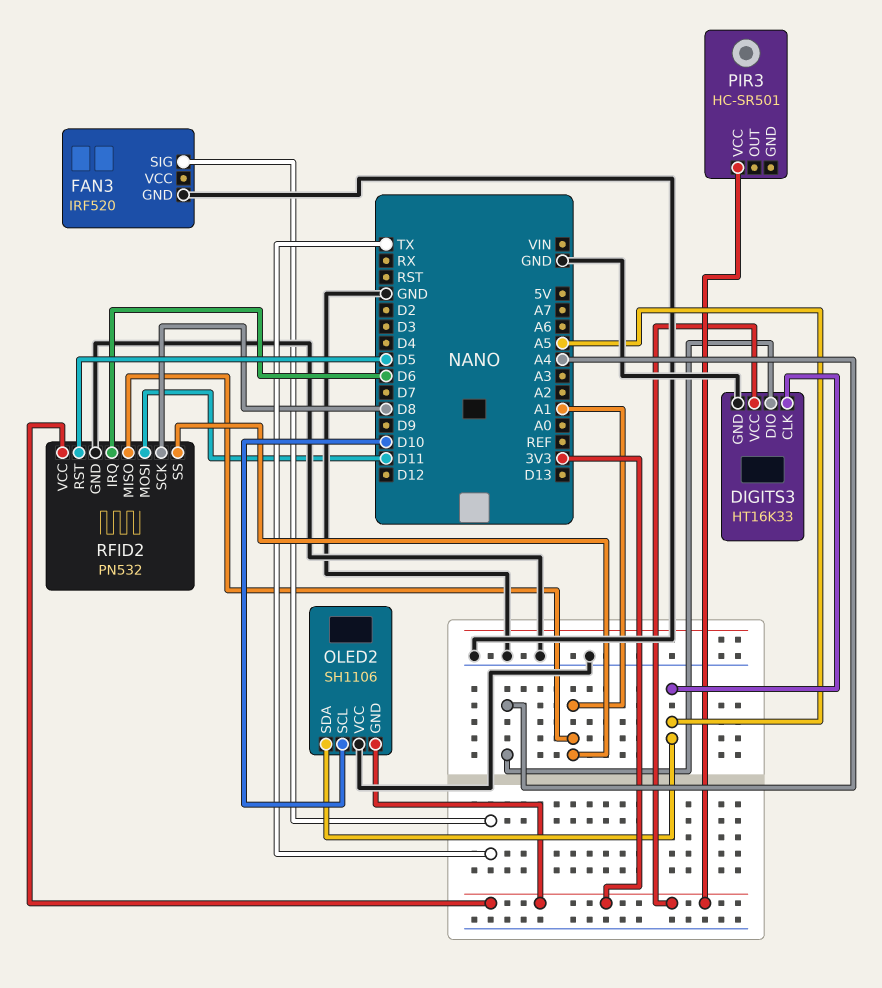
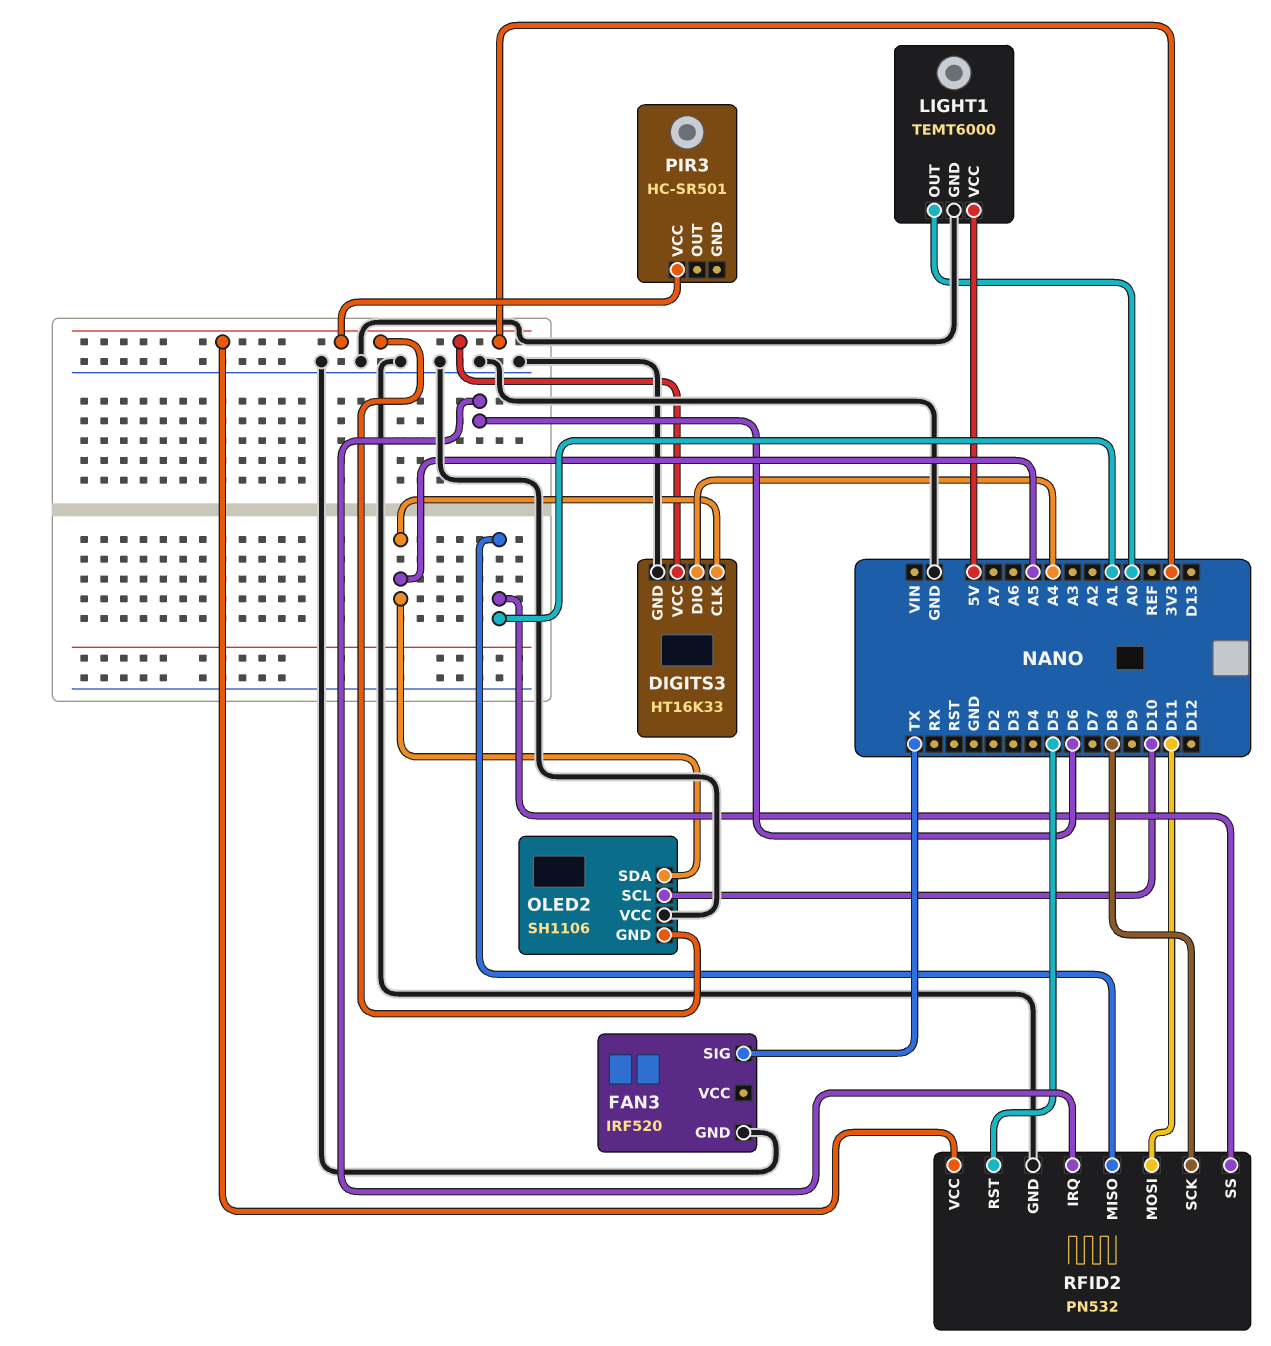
LIGHT1: none -> TEMT6000
LIGHT1 pin GND: none -> GND
LIGHT1 pin OUT: none -> A0
LIGHT1 pin VCC: none -> 5V

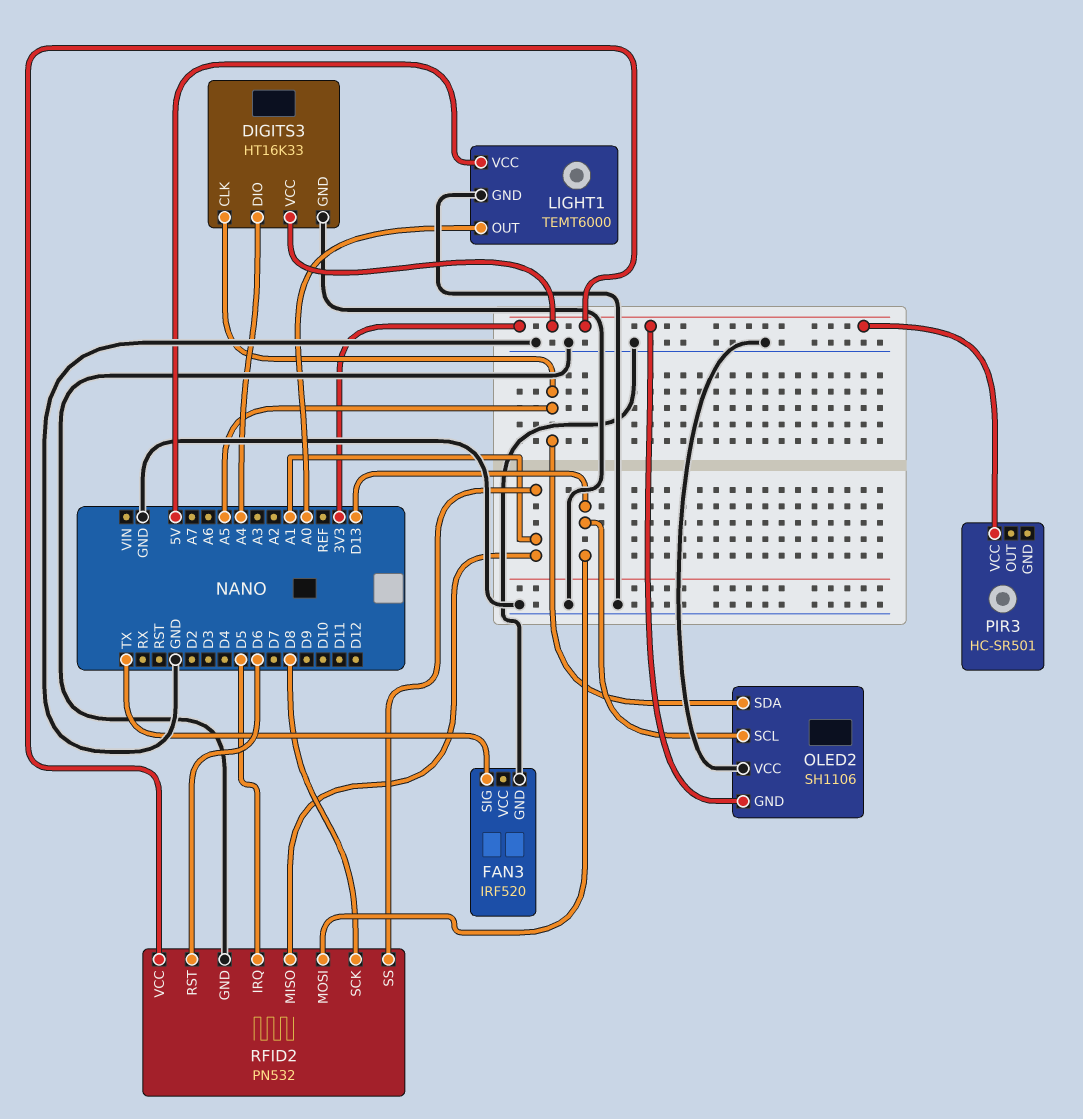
OLED2 pin SCL: D10 -> D13
RFID2 pin IRQ: D6 -> D5
RFID2 pin MOSI: D11 -> D13
RFID2 pin RST: D5 -> D6

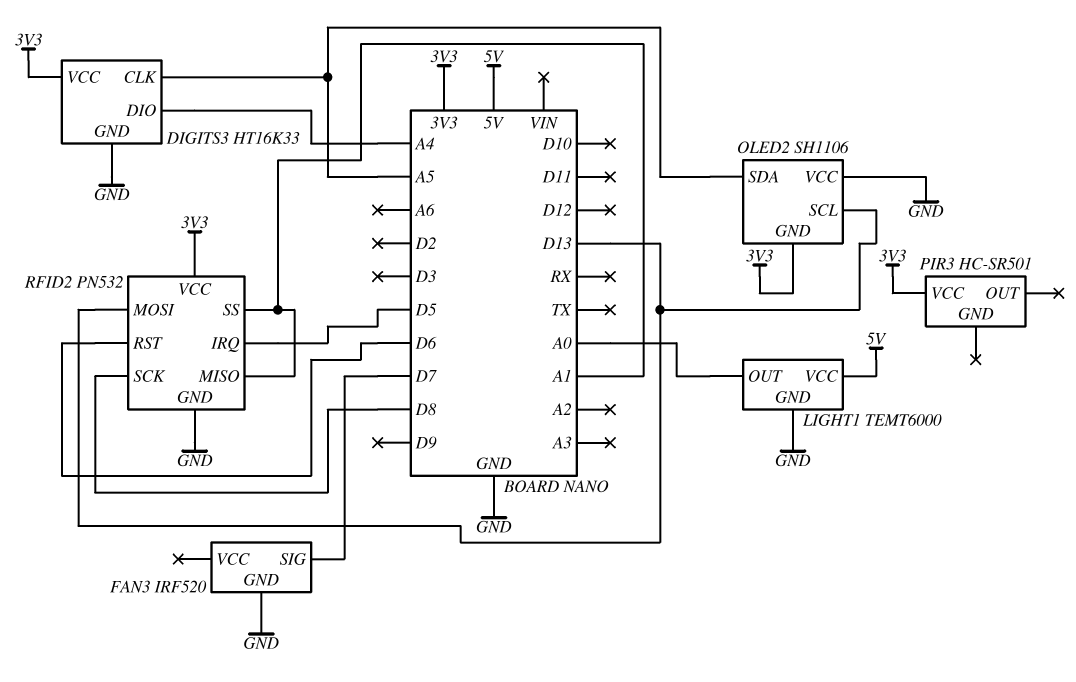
FAN3 pin SIG: TX -> D7

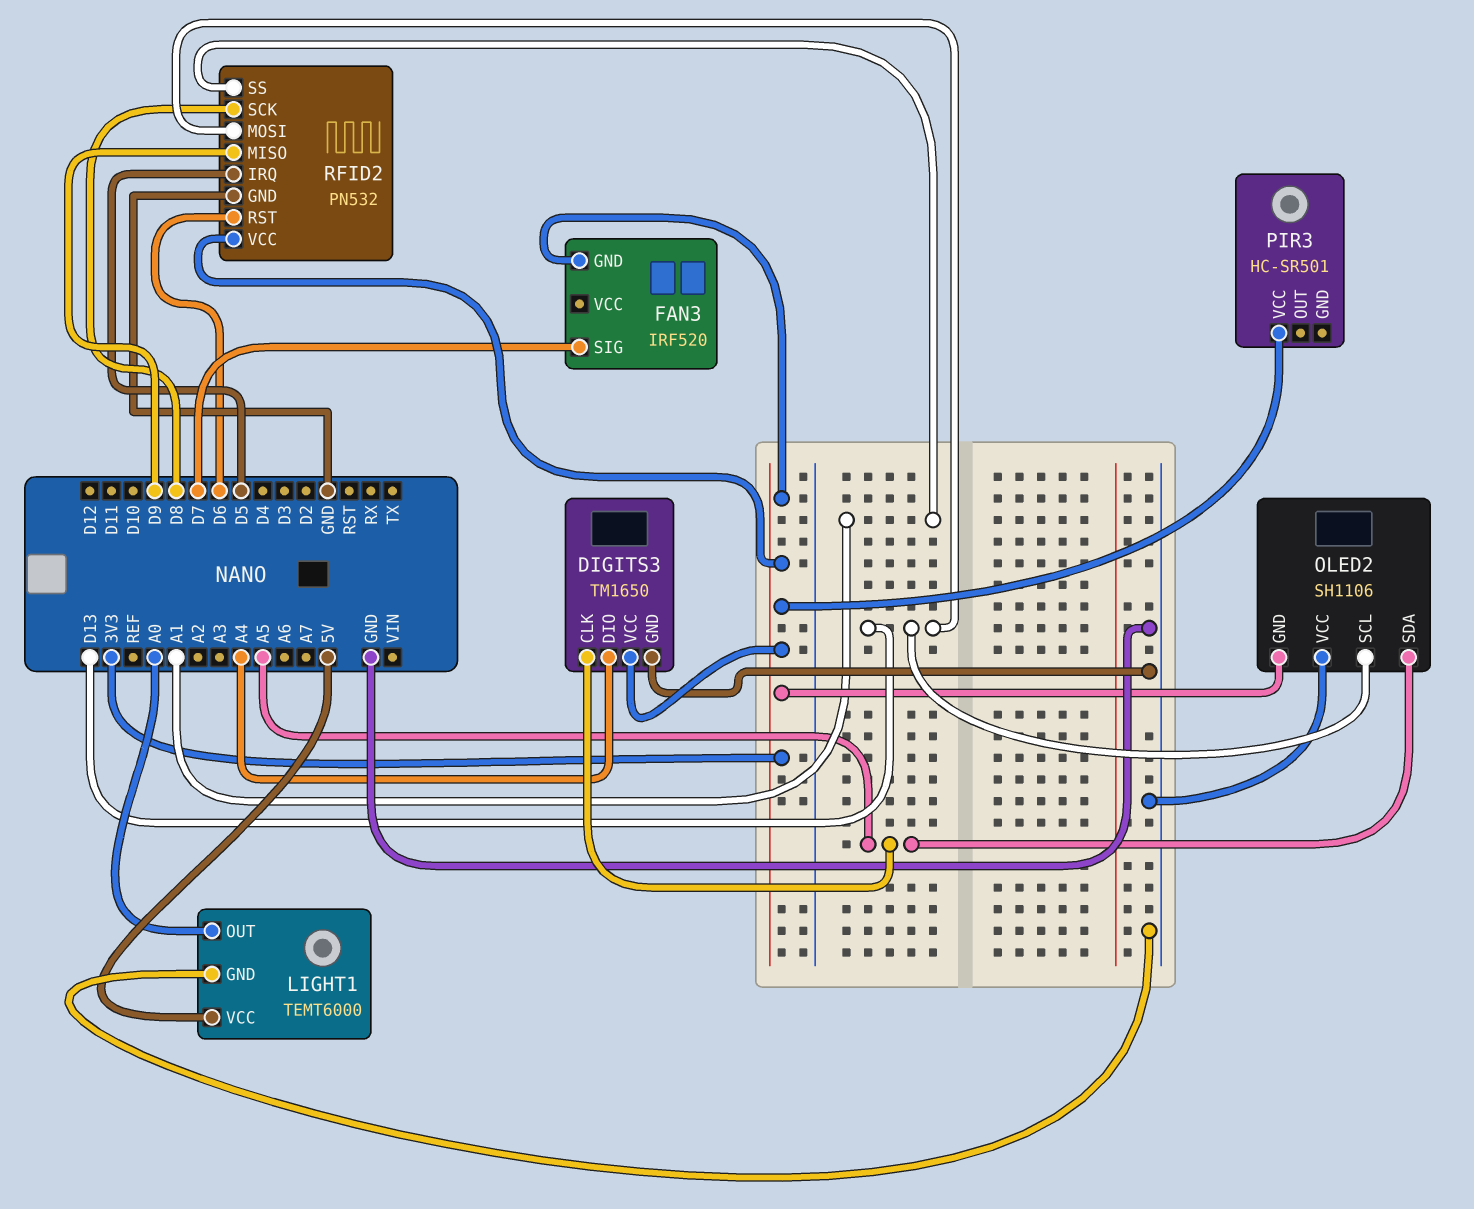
DIGITS3: HT16K33 -> TM1650
FAN3 pin GND: GND -> 3V3
RFID2 pin MISO: A1 -> D9

